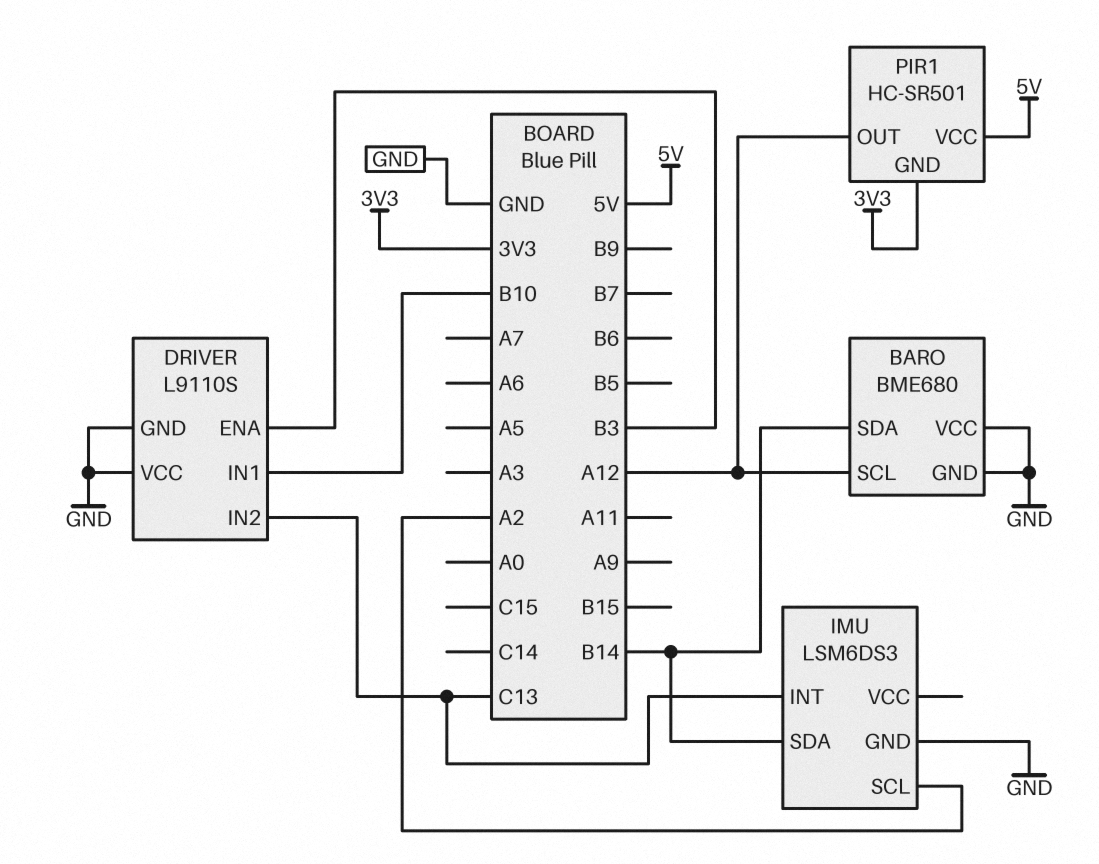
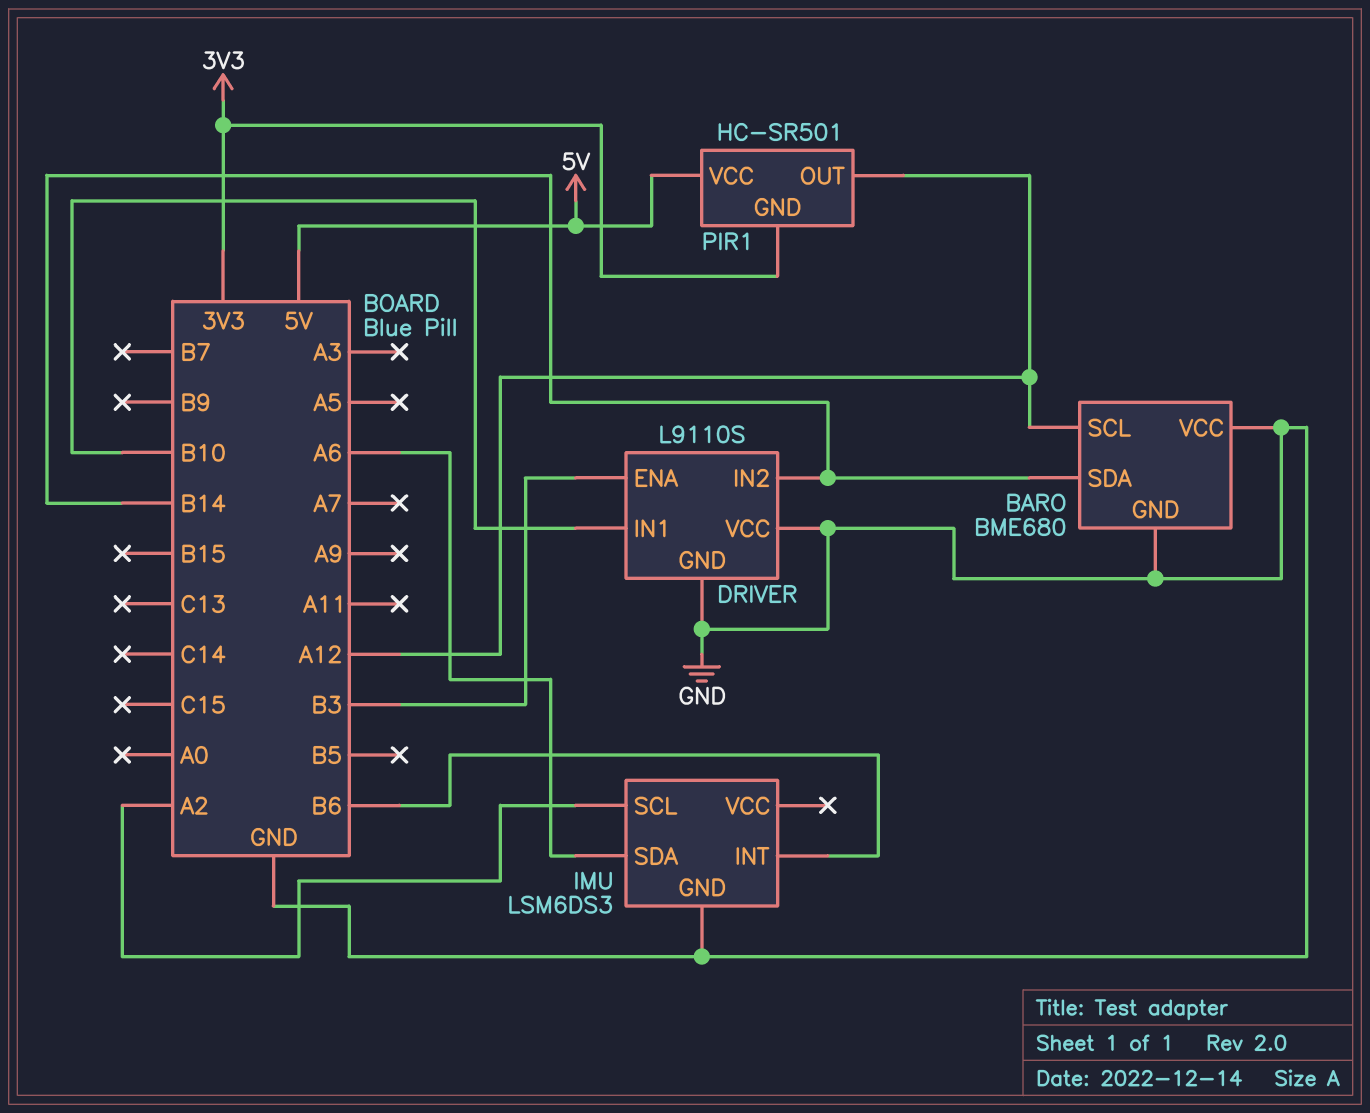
DRIVER pin IN2: C13 -> B14
IMU pin INT: C13 -> B6
IMU pin SDA: B14 -> A6

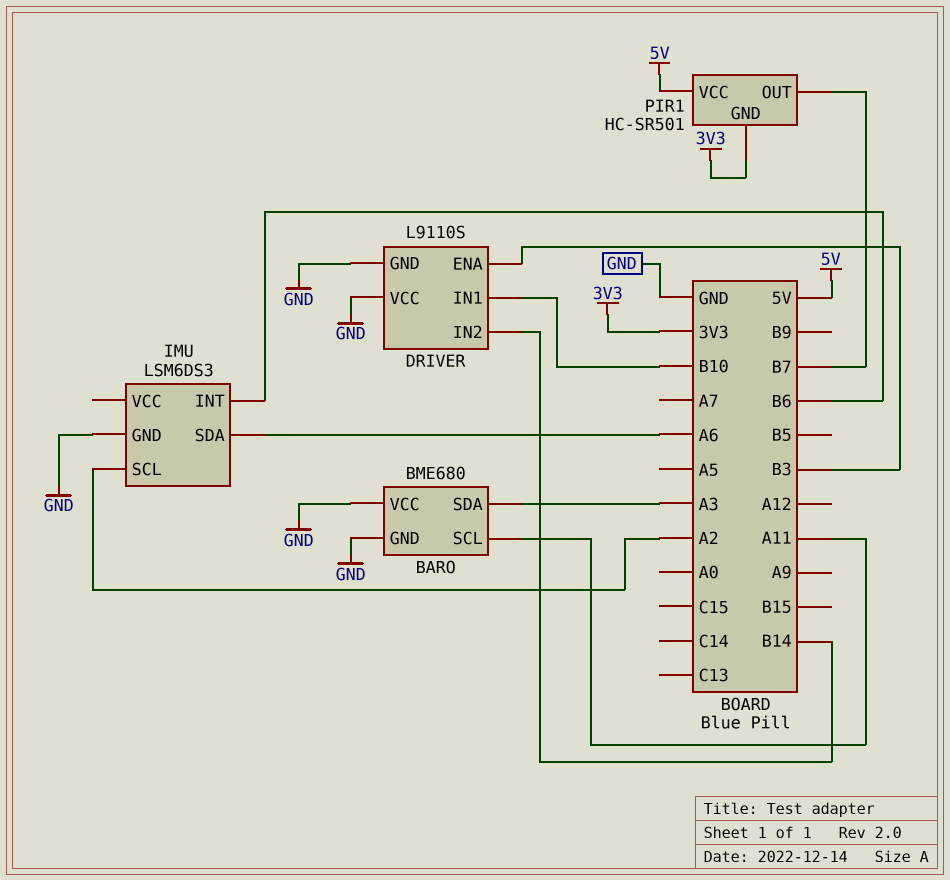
BARO pin SCL: A12 -> A11
BARO pin SDA: B14 -> A3
PIR1 pin OUT: A12 -> B7

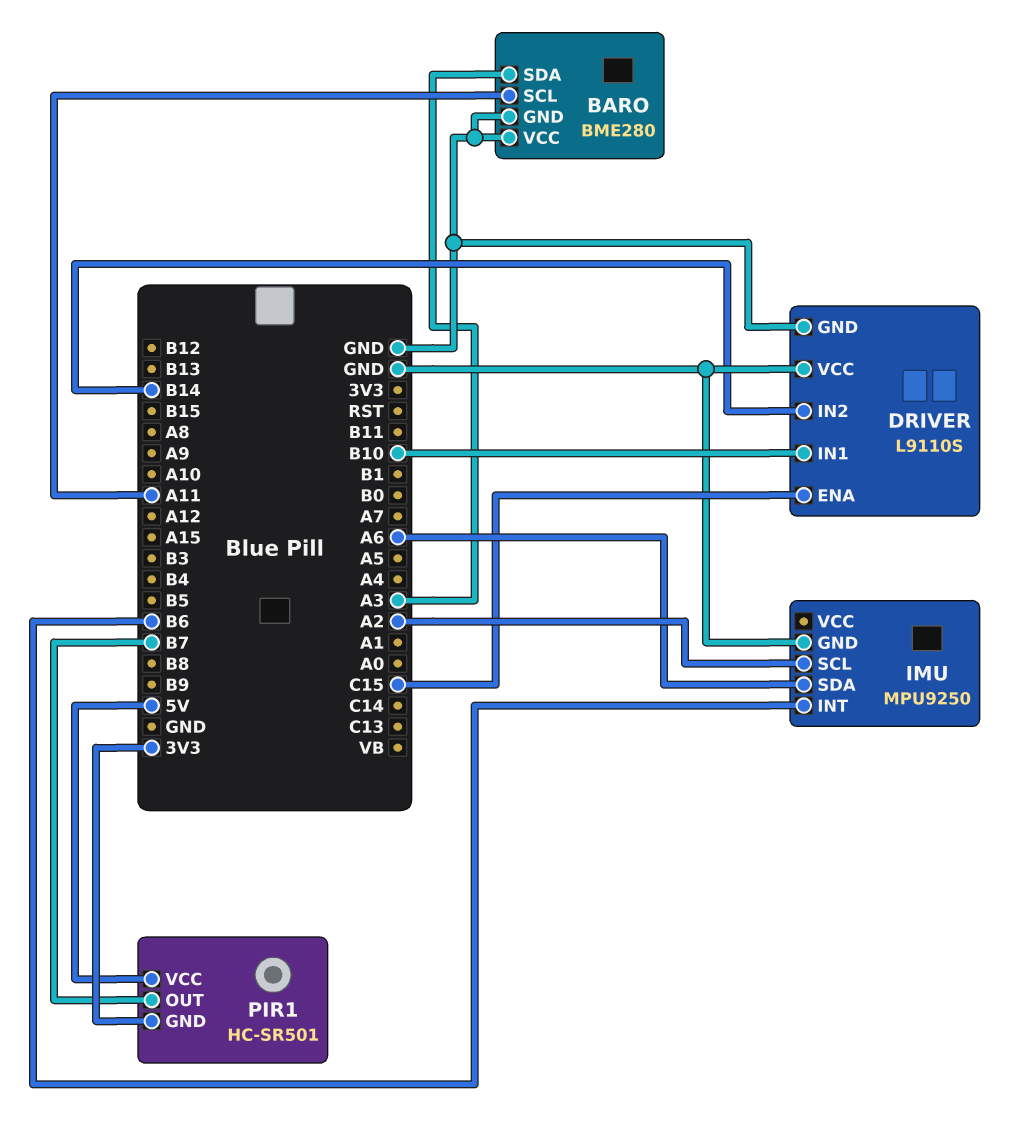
BARO: BME680 -> BME280
DRIVER pin ENA: B3 -> C15
IMU: LSM6DS3 -> MPU9250

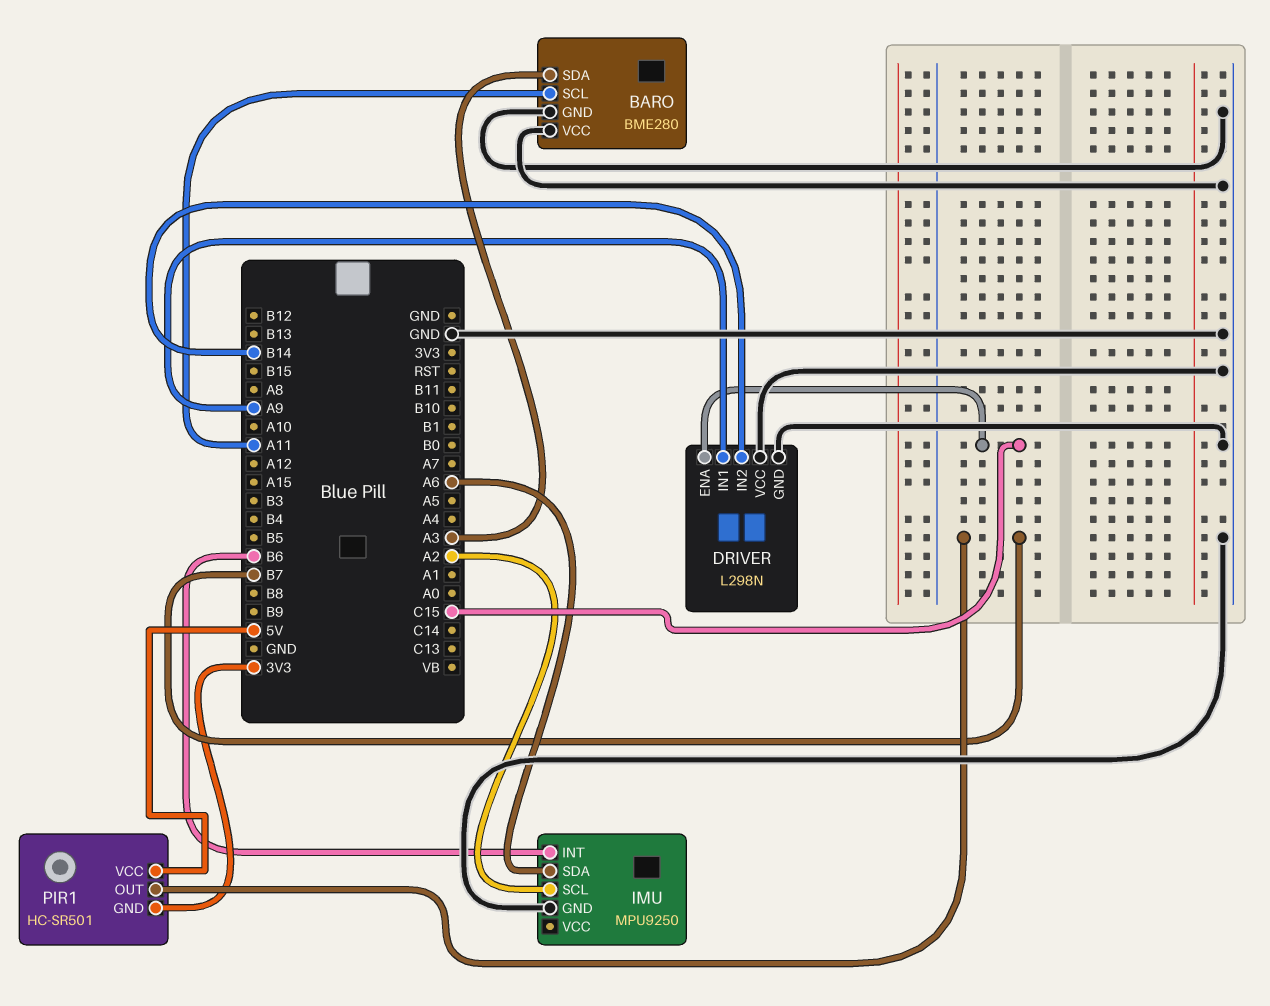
DRIVER: L9110S -> L298N
DRIVER pin IN1: B10 -> A9

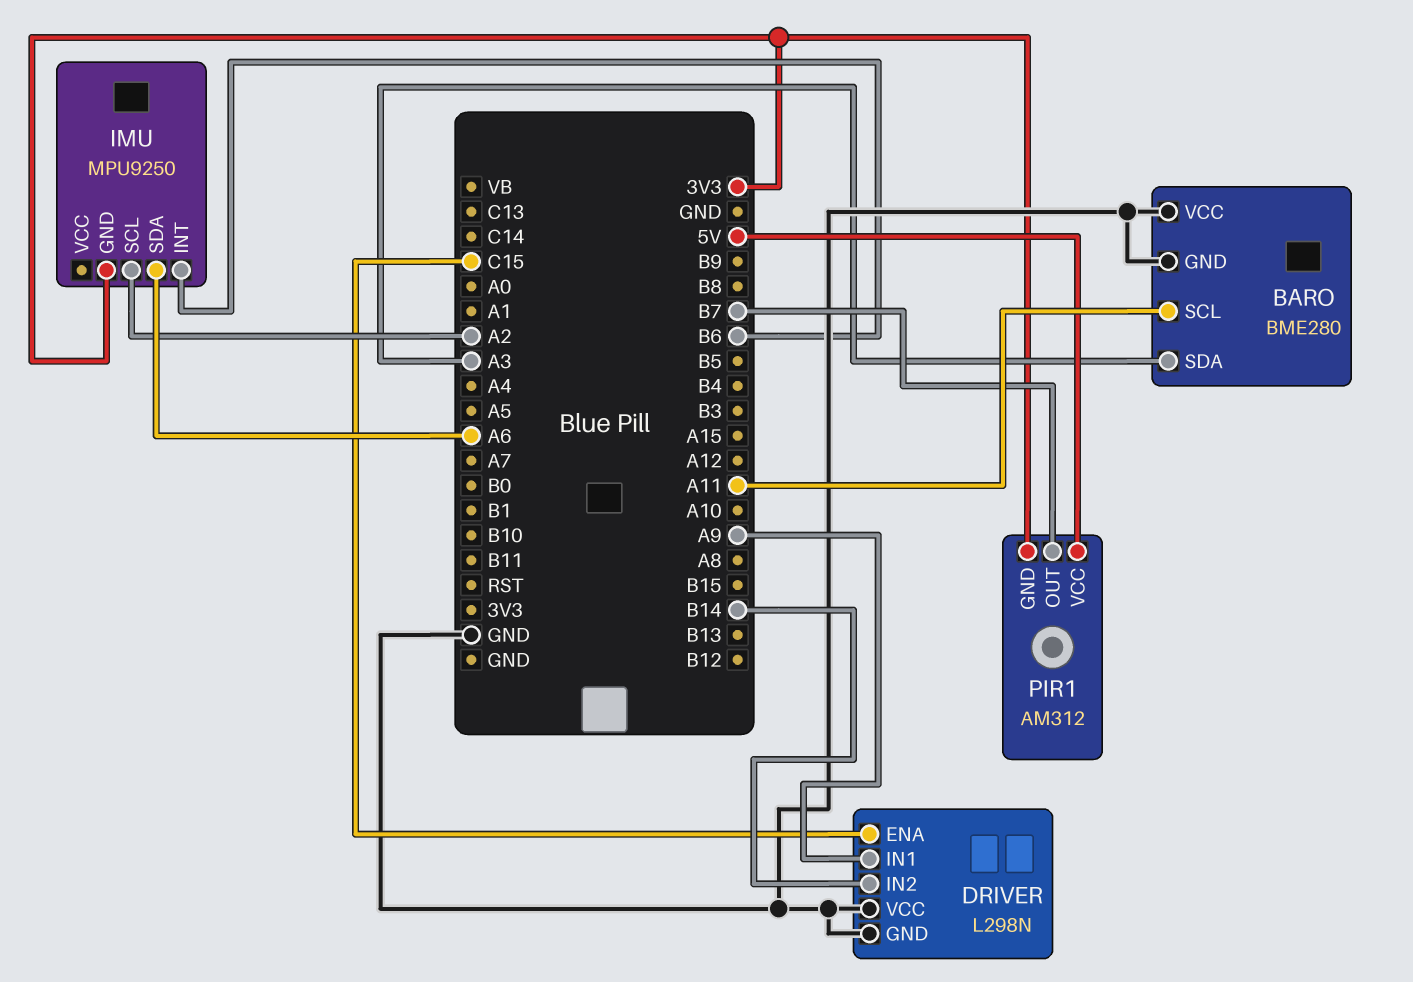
IMU pin GND: GND -> 3V3
PIR1: HC-SR501 -> AM312

